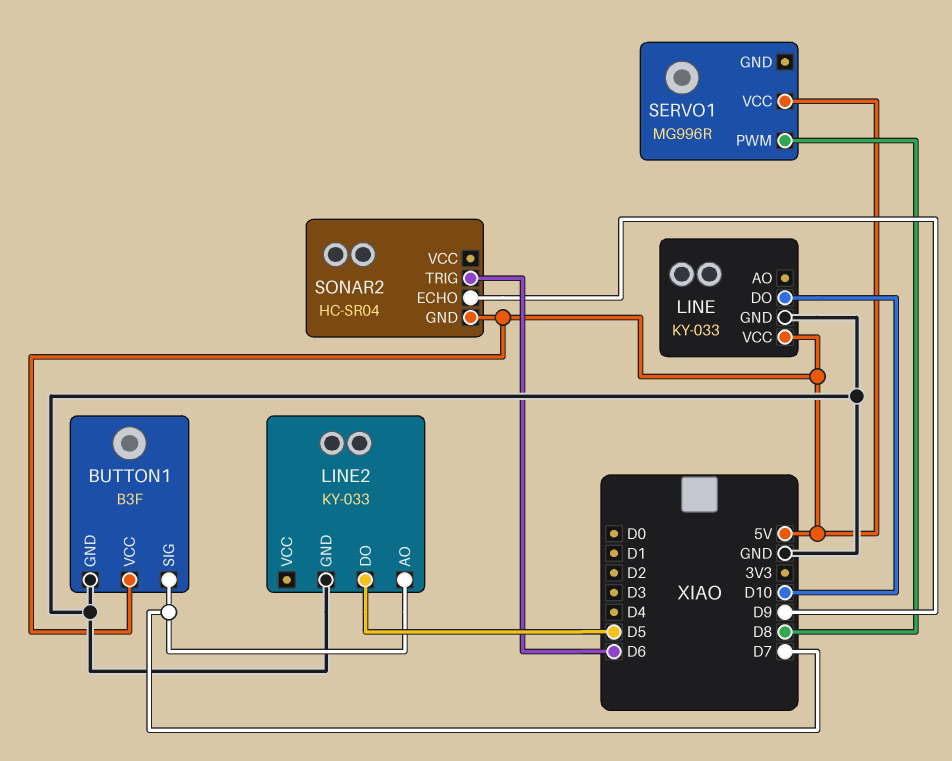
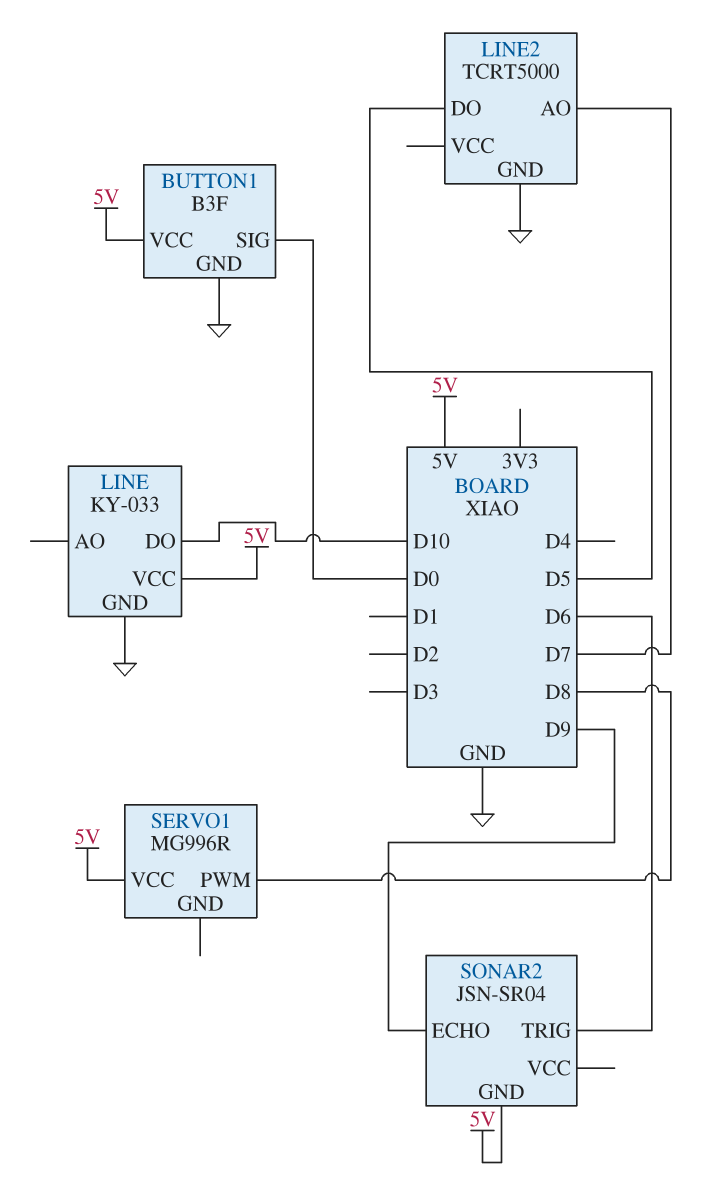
BUTTON1 pin SIG: D7 -> D0
LINE2: KY-033 -> TCRT5000
SONAR2: HC-SR04 -> JSN-SR04

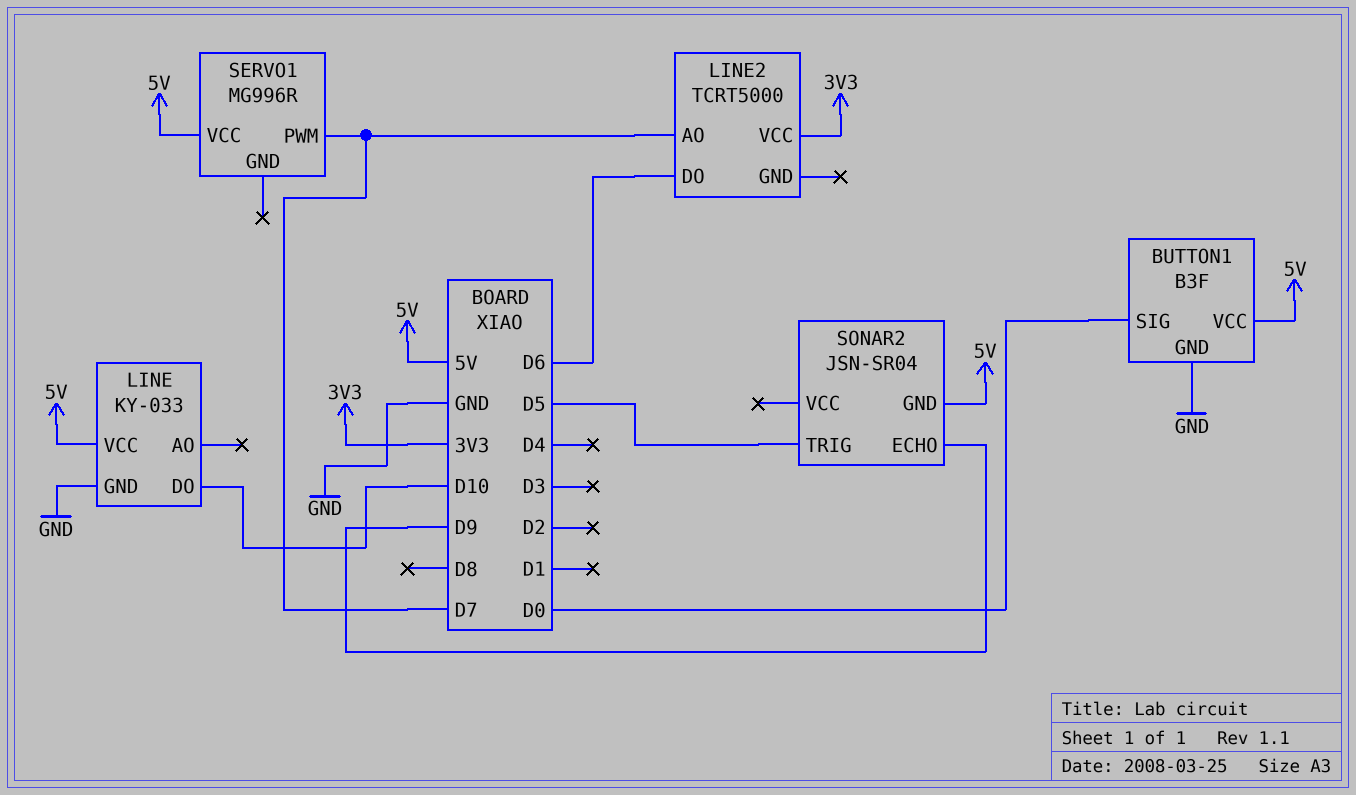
LINE2 pin DO: D5 -> D6
LINE2 pin GND: GND -> none
LINE2 pin VCC: none -> 3V3
SERVO1 pin PWM: D8 -> D7
SONAR2 pin TRIG: D6 -> D5

